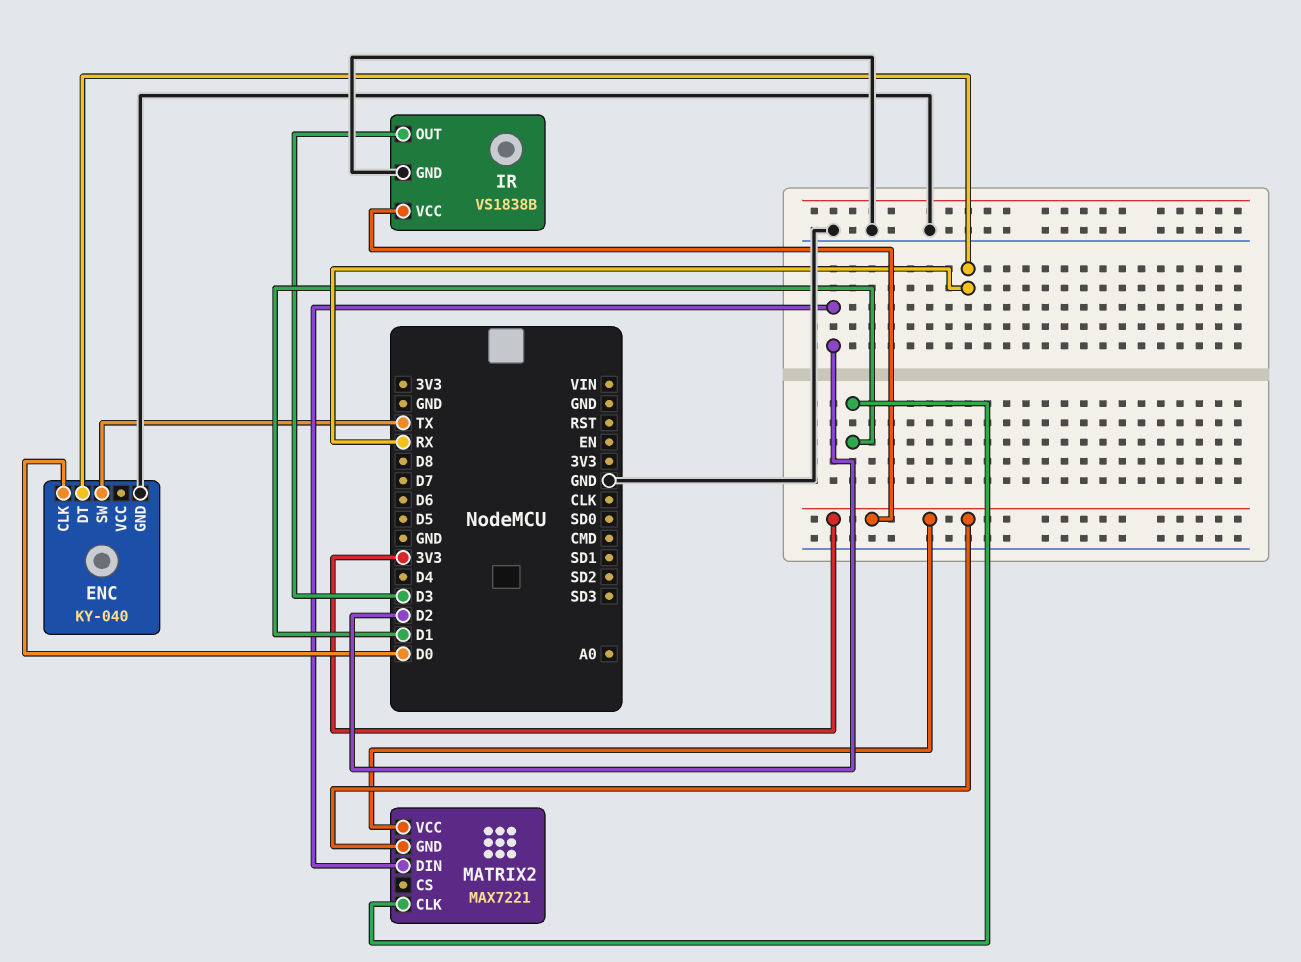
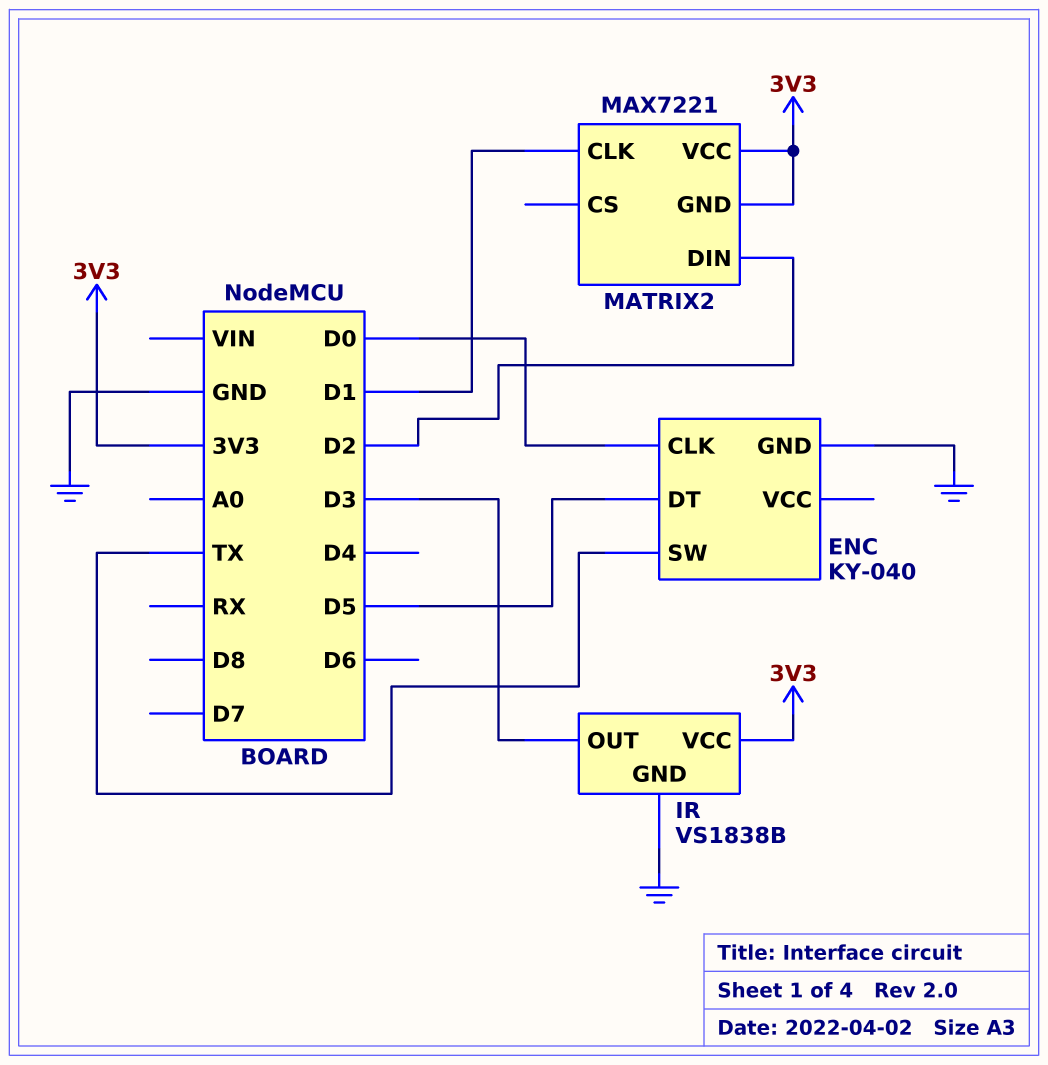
ENC pin DT: RX -> D5

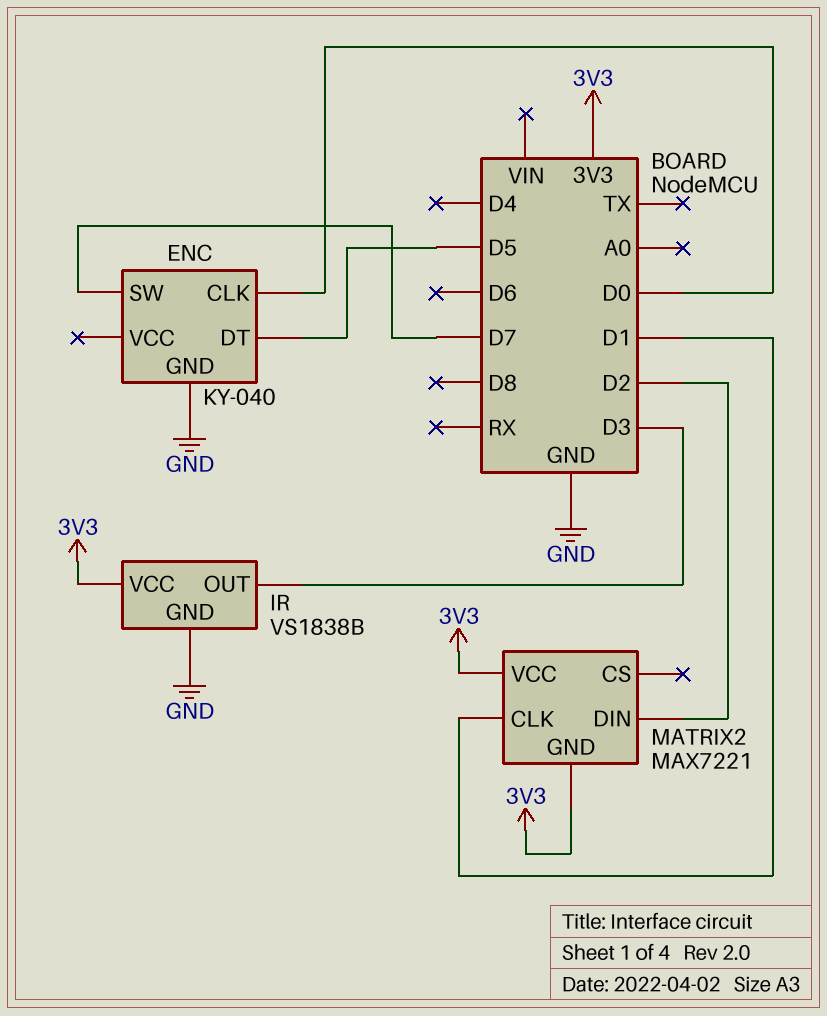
ENC pin SW: TX -> D7

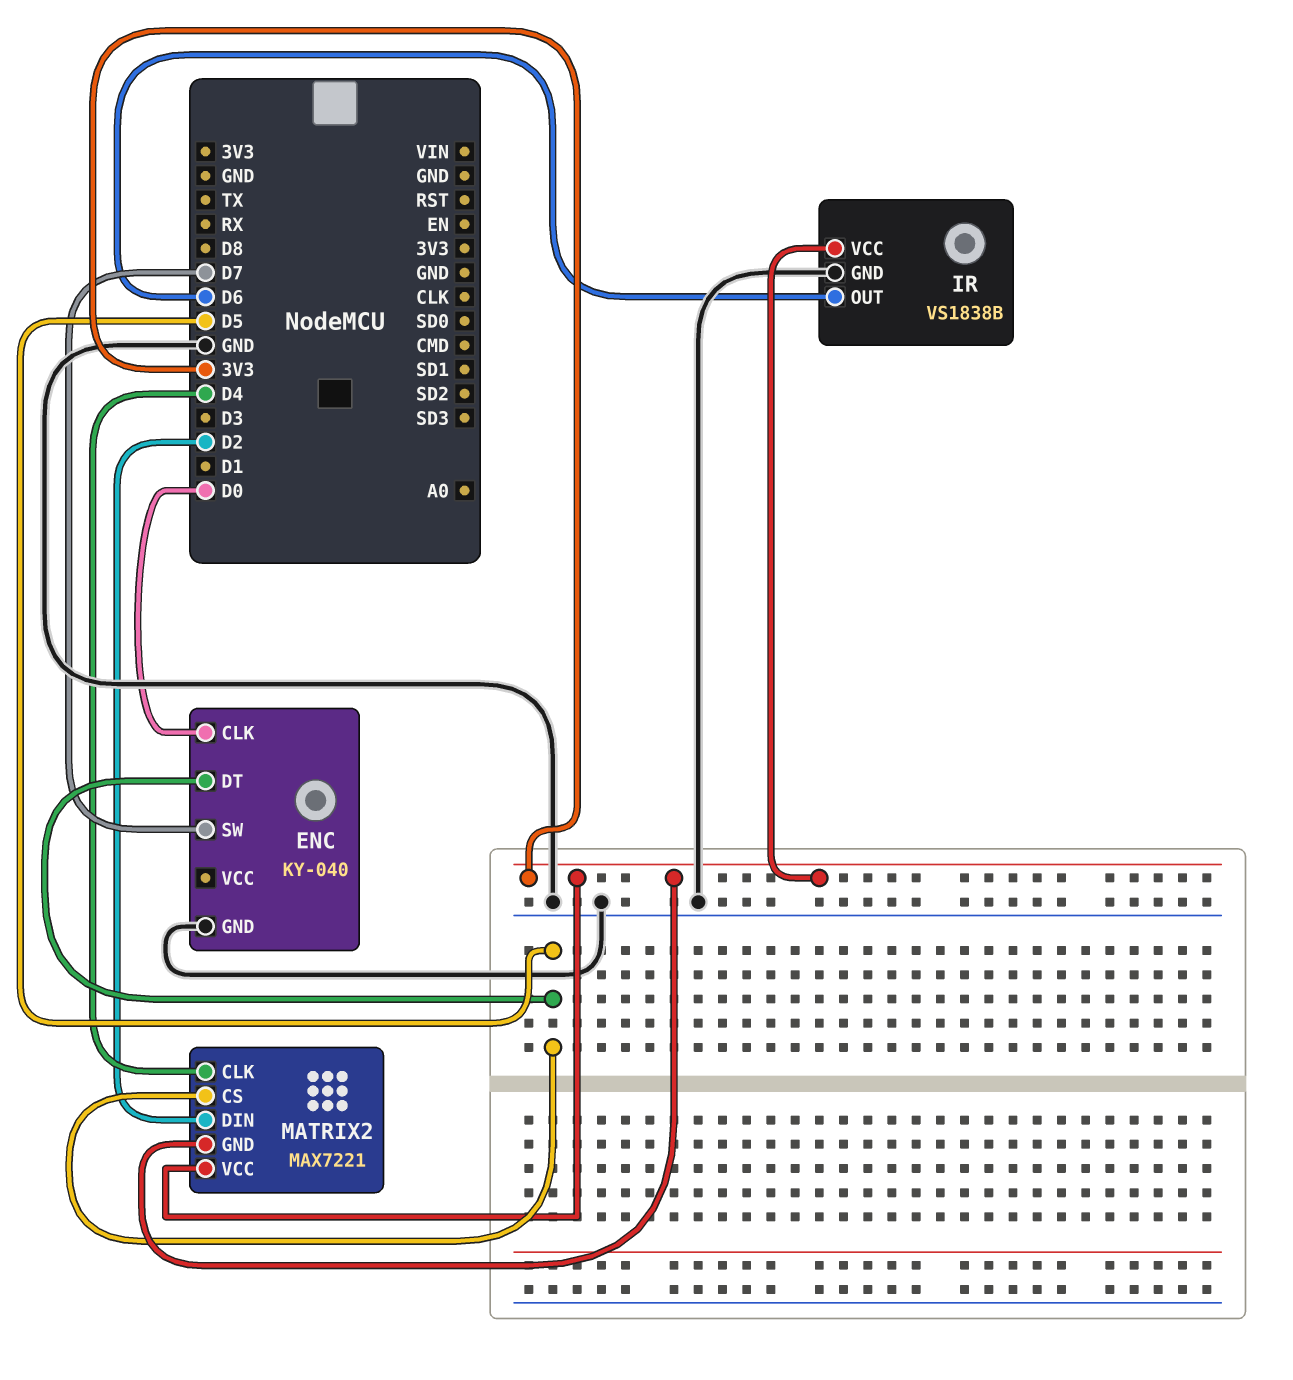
IR pin OUT: D3 -> D6
MATRIX2 pin CLK: D1 -> D4
MATRIX2 pin CS: none -> D5

